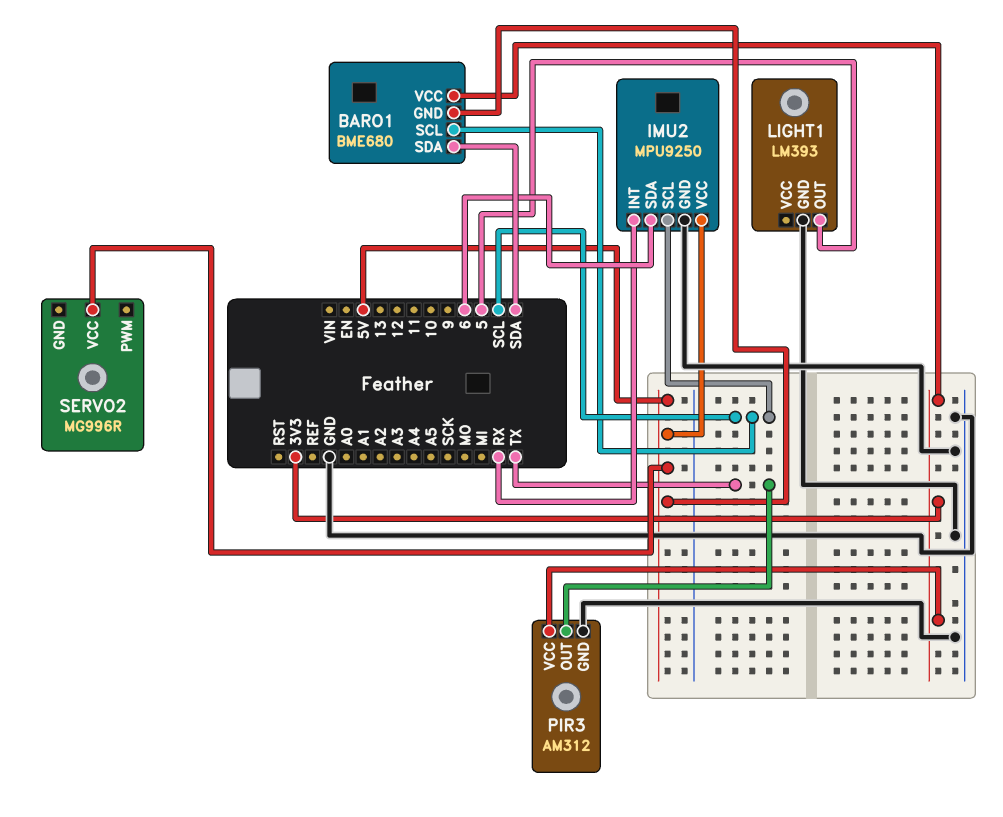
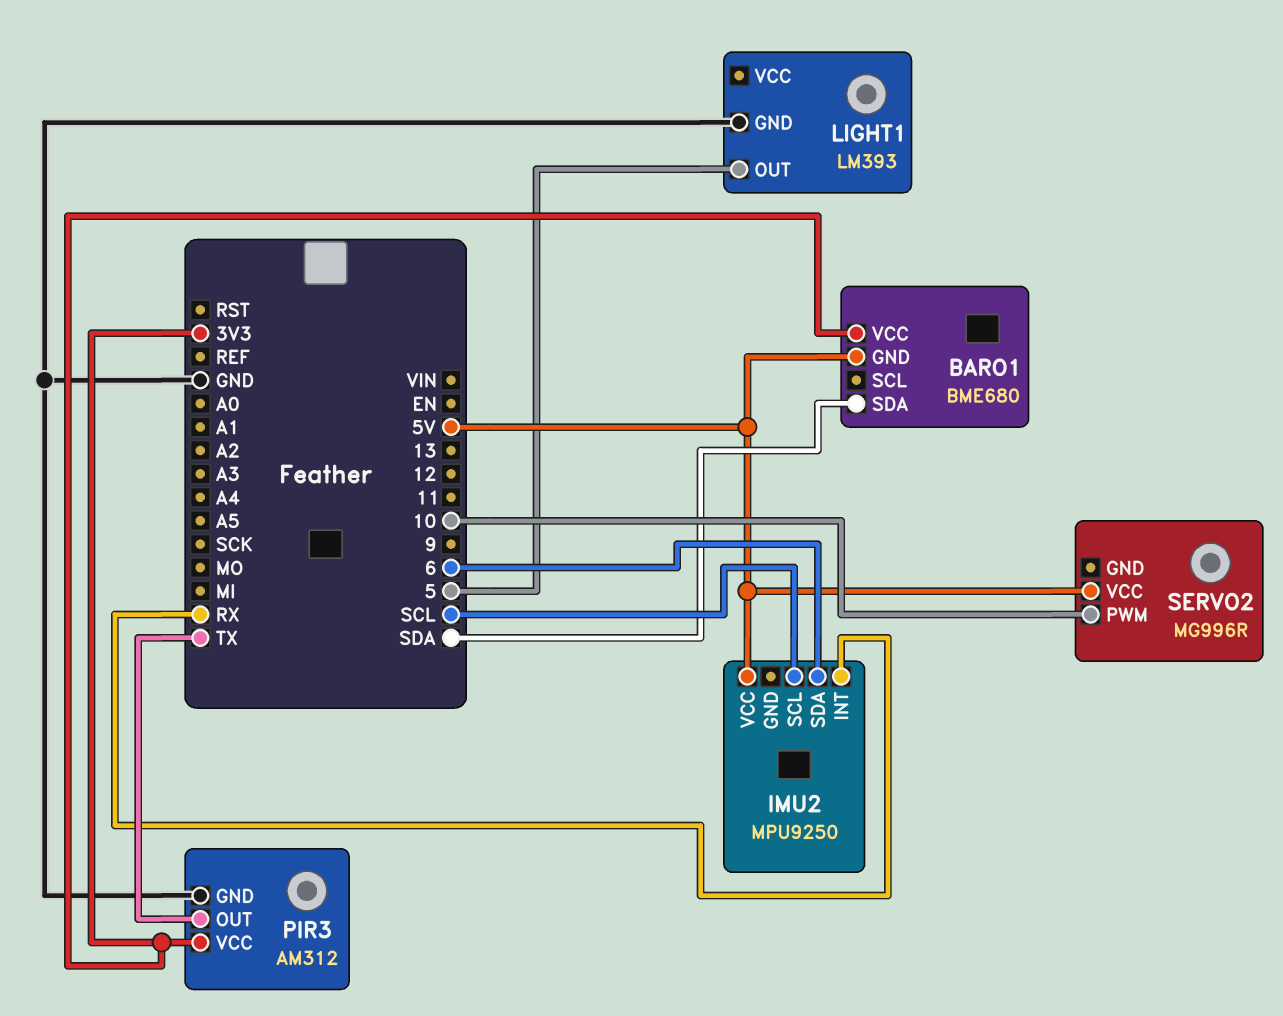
BARO1 pin SCL: SCL -> none
IMU2 pin GND: GND -> none
SERVO2 pin PWM: none -> 10

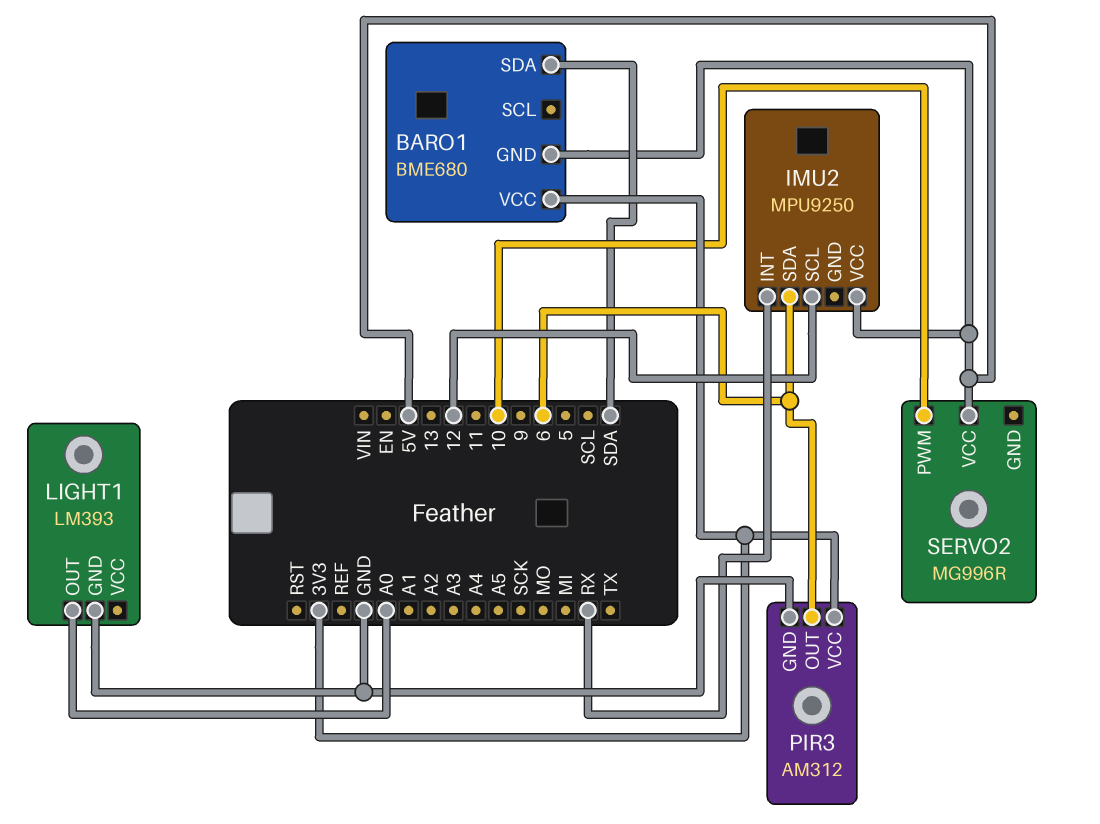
IMU2 pin SCL: SCL -> 12
LIGHT1 pin OUT: 5 -> A0
PIR3 pin OUT: TX -> 6

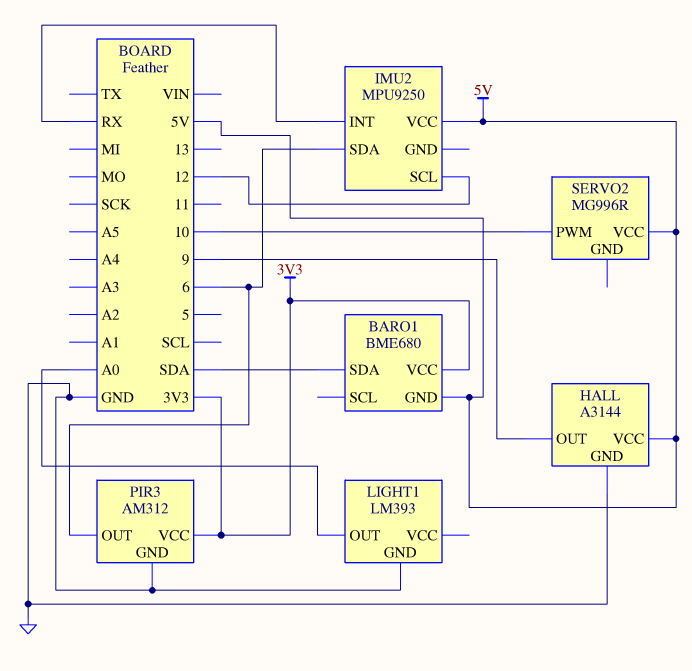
HALL: none -> A3144
HALL pin GND: none -> GND
HALL pin OUT: none -> 9
HALL pin VCC: none -> 5V

